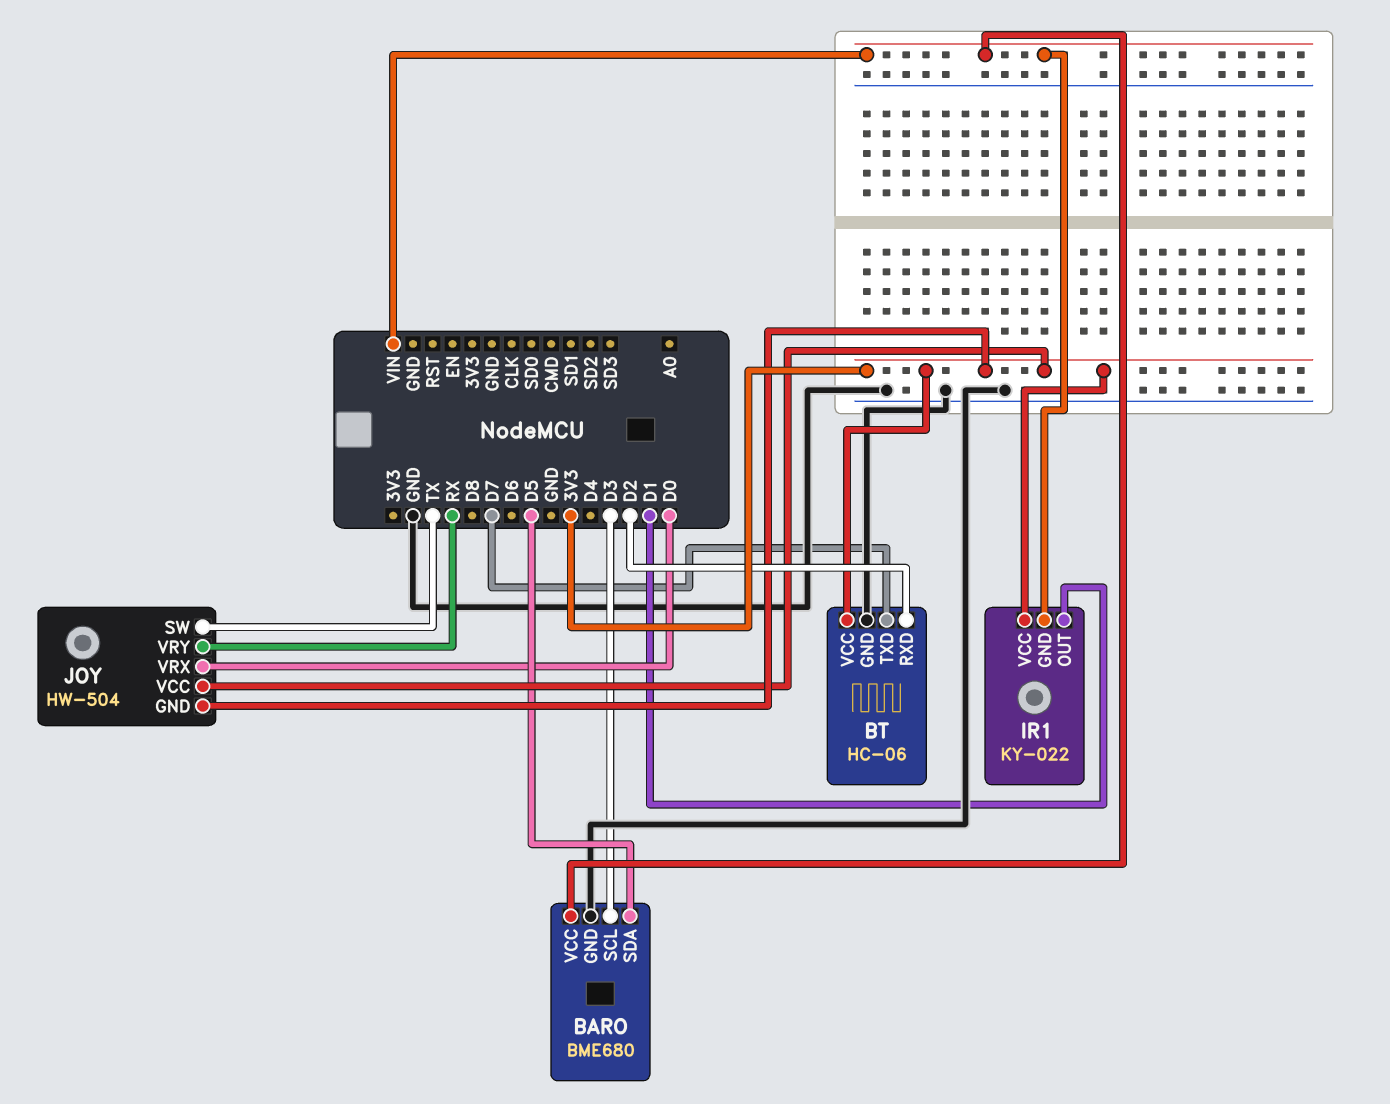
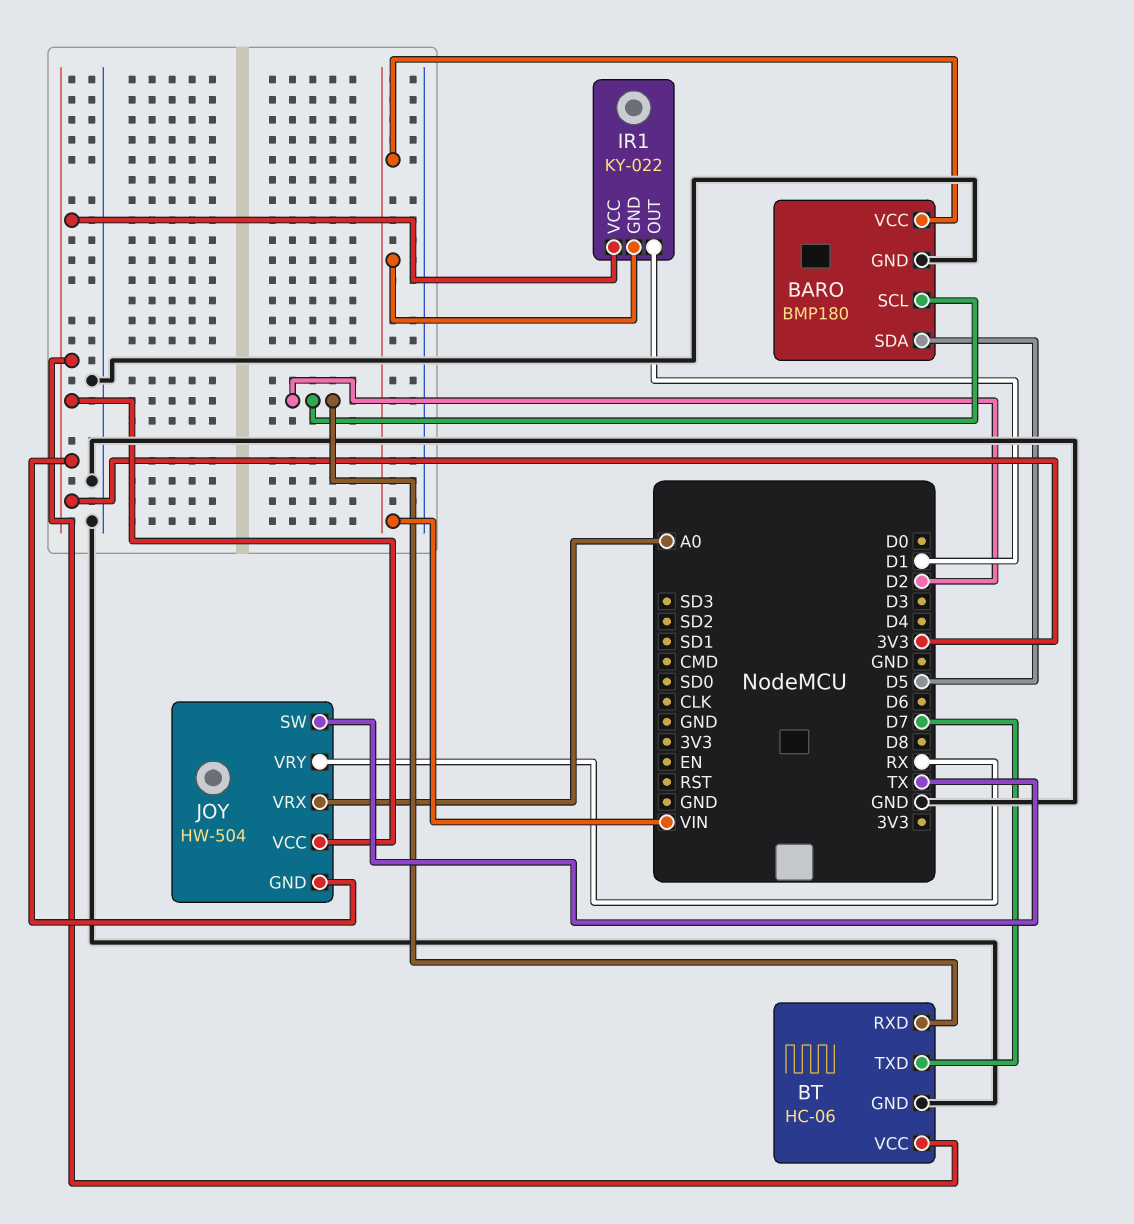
BARO: BME680 -> BMP180
BARO pin SCL: D3 -> D2
JOY pin VRX: D0 -> A0

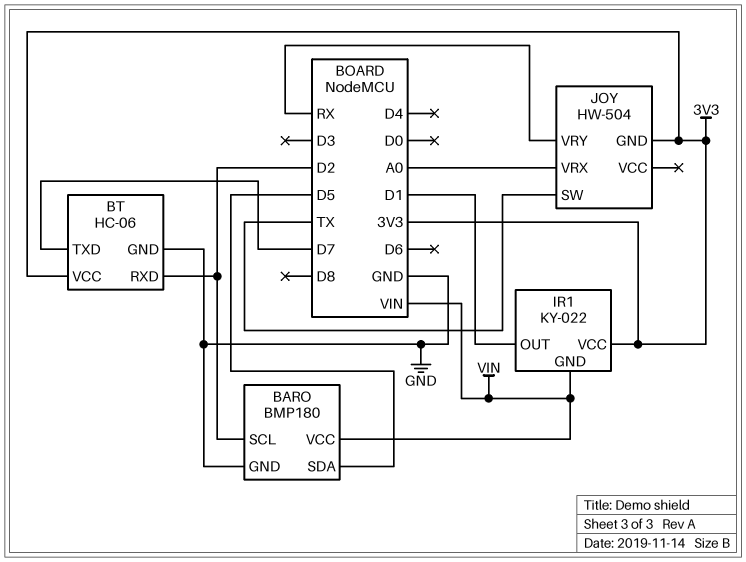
JOY pin VCC: 3V3 -> none

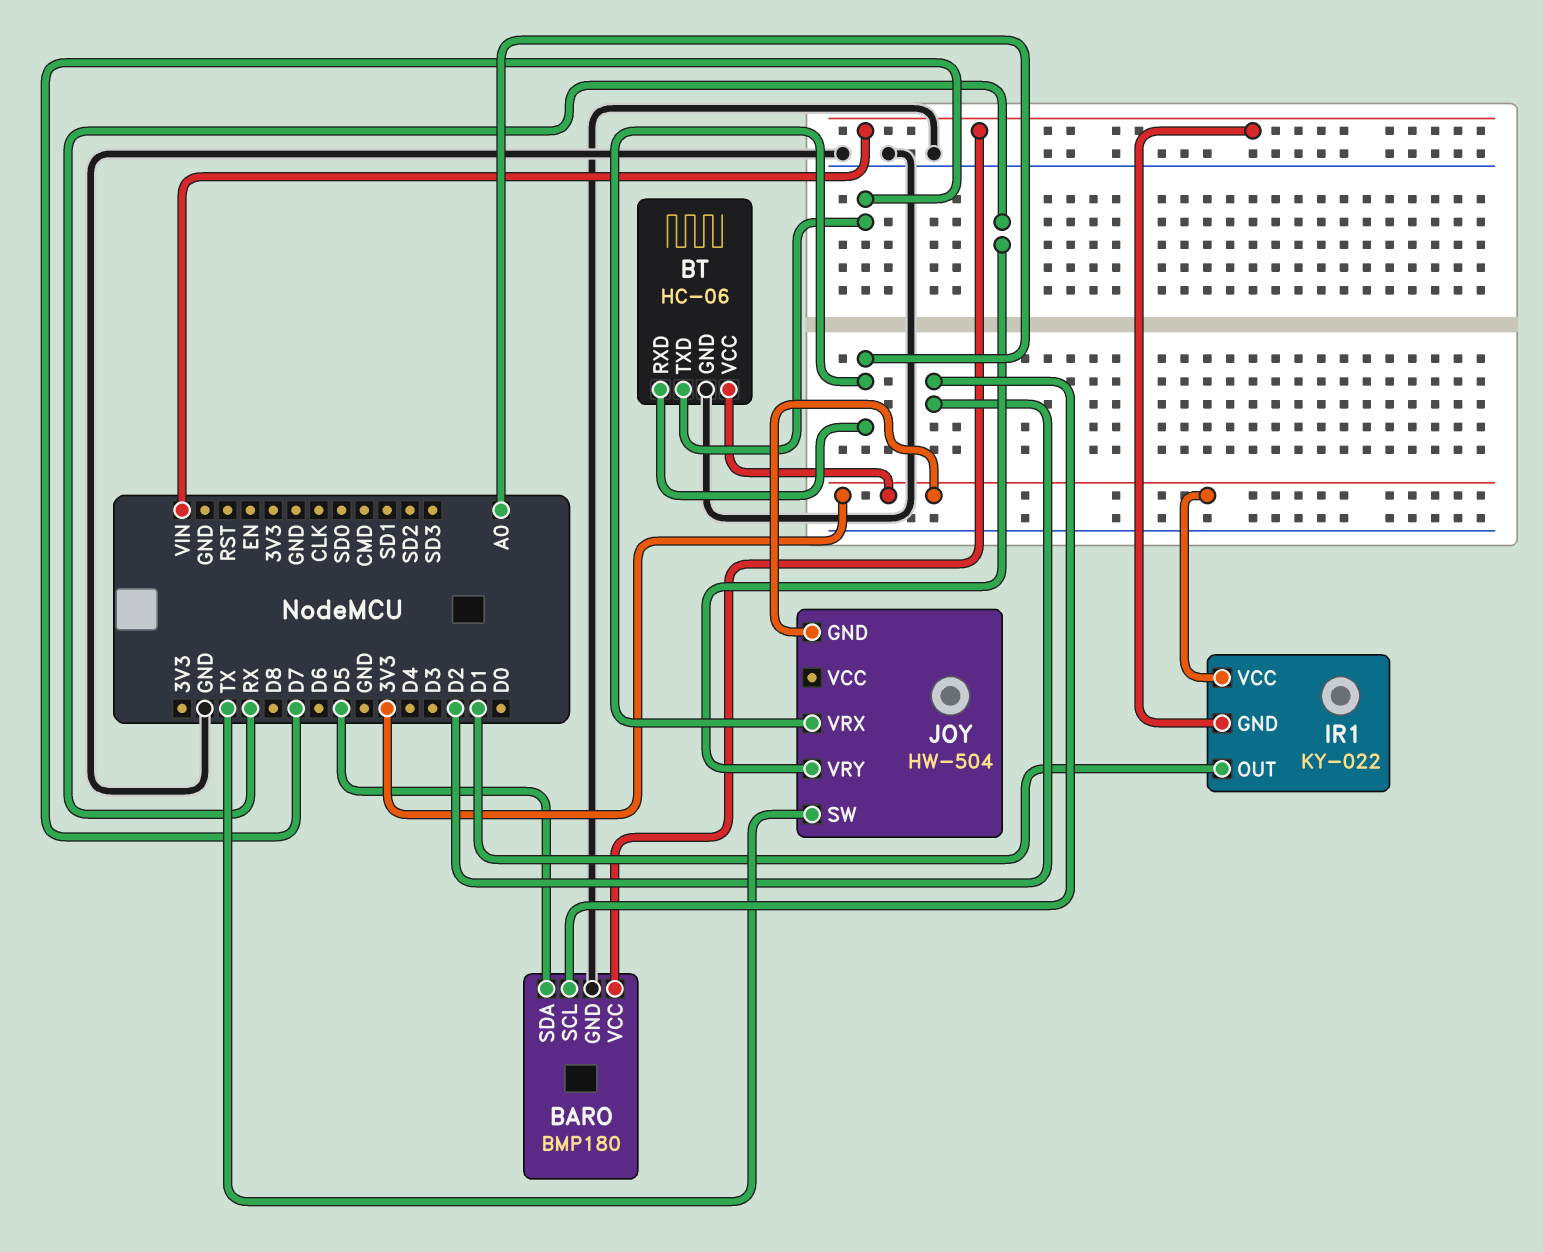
BT pin RXD: D2 -> A0

